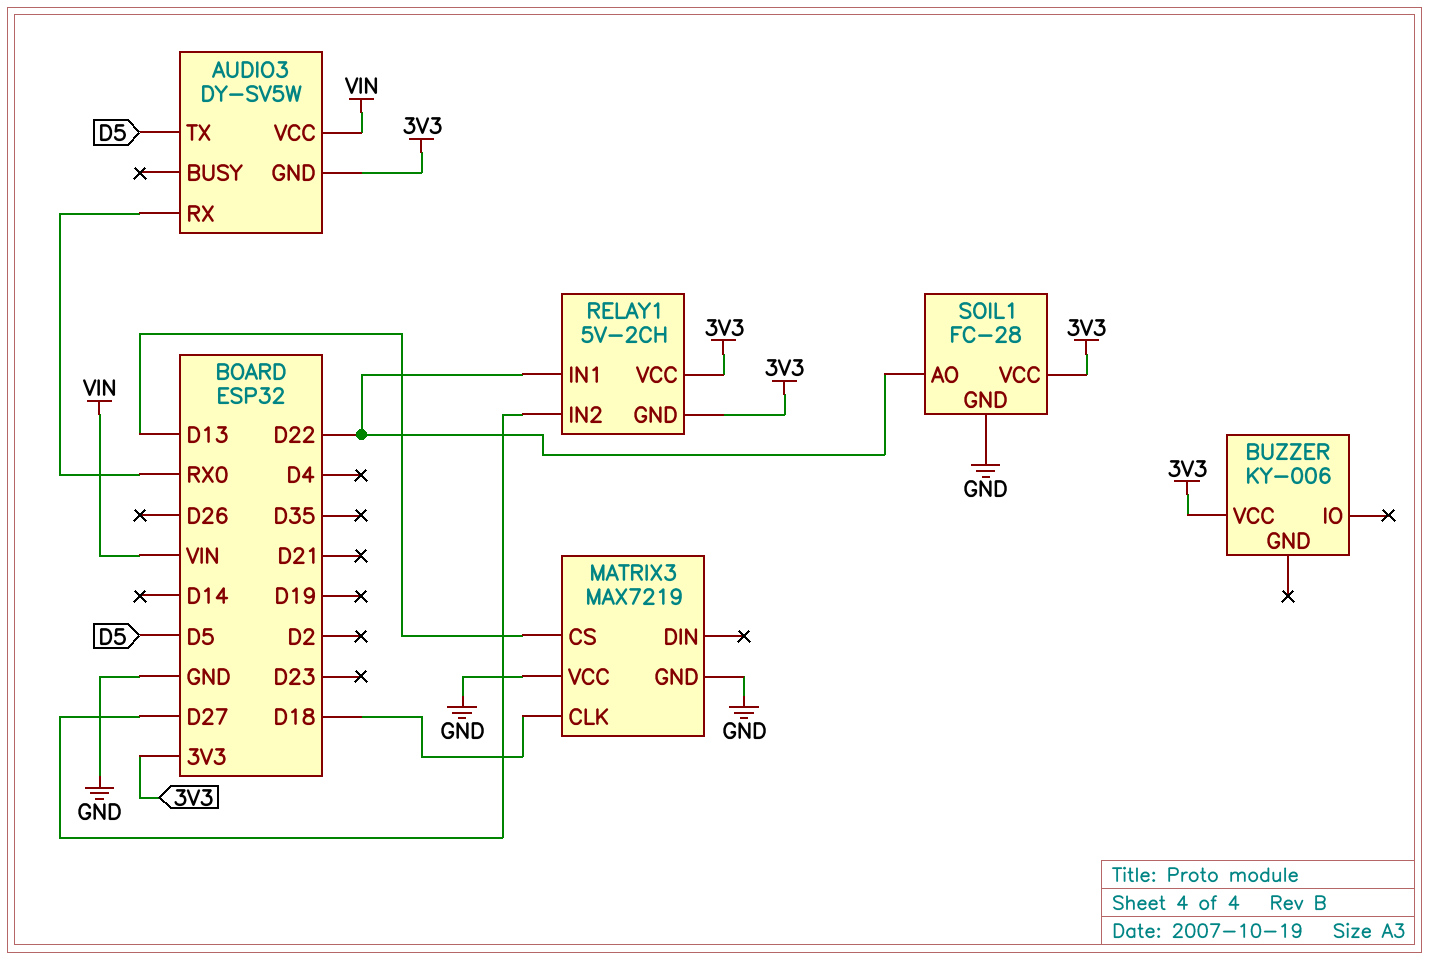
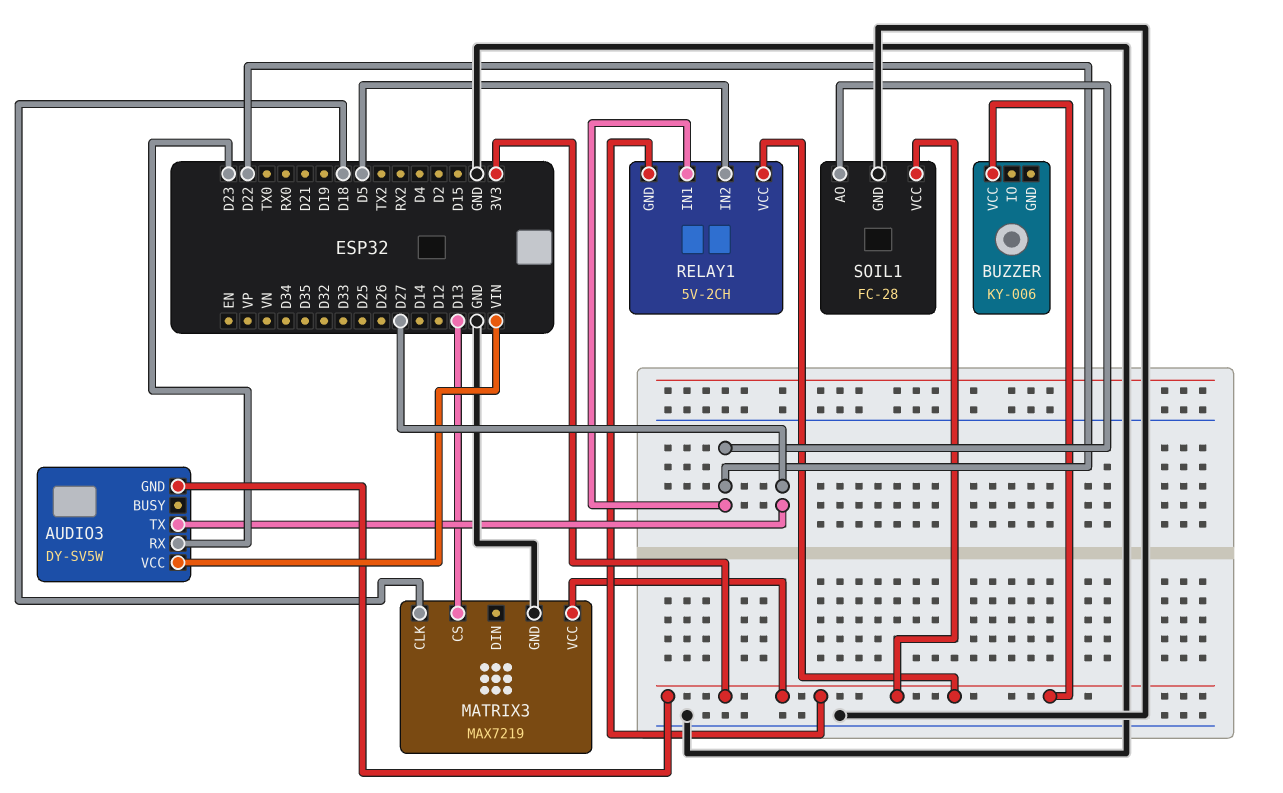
AUDIO3 pin RX: RX0 -> D23
AUDIO3 pin TX: D5 -> D27
MATRIX3 pin VCC: GND -> 3V3
RELAY1 pin IN2: D27 -> D5

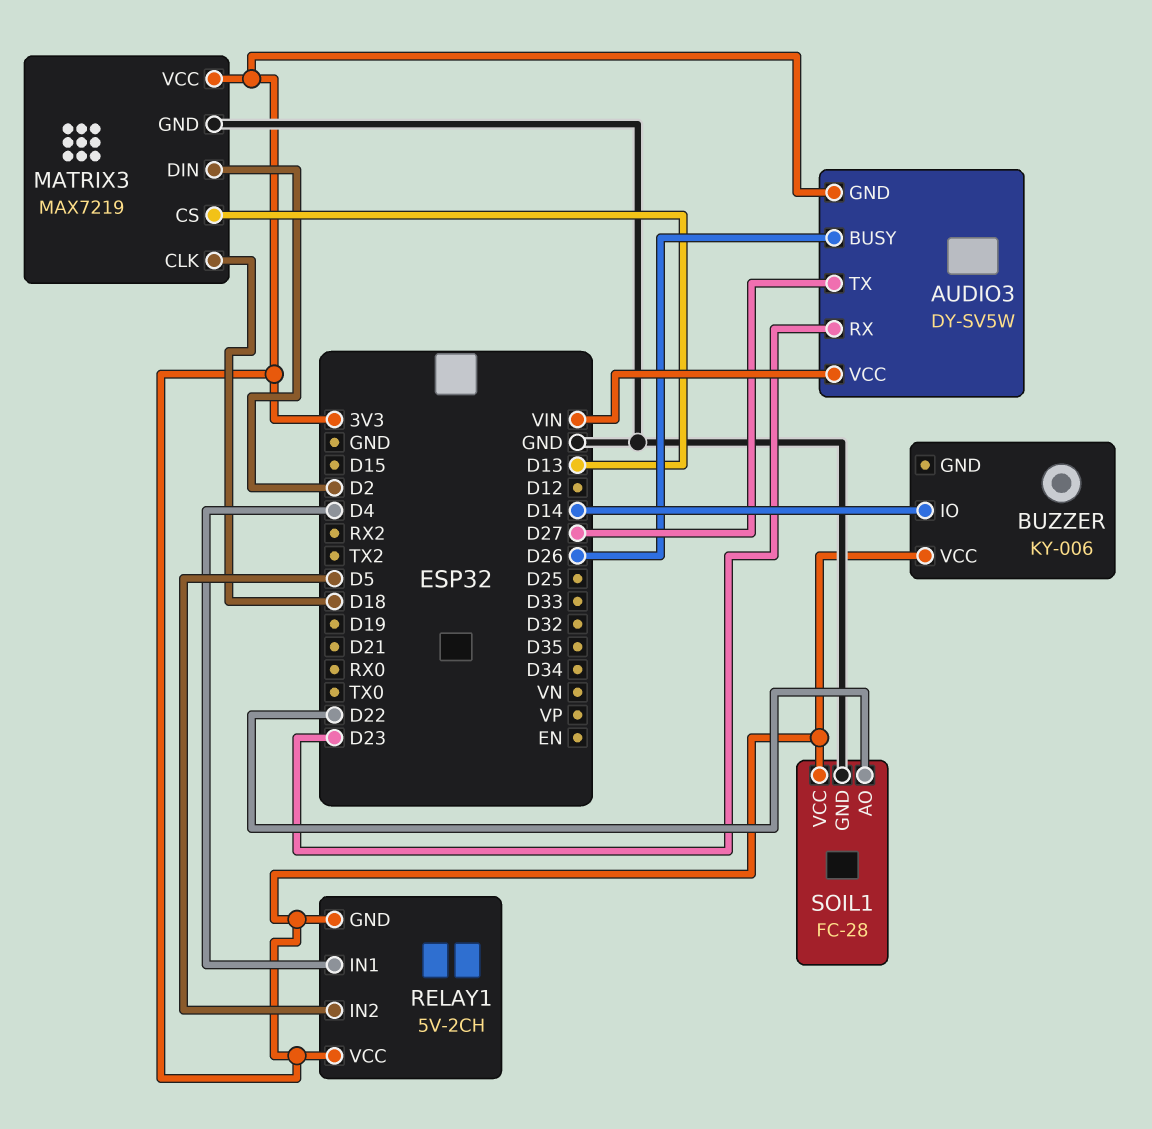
AUDIO3 pin BUSY: none -> D26
BUZZER pin IO: none -> D14
MATRIX3 pin DIN: none -> D2
RELAY1 pin IN1: D22 -> D4

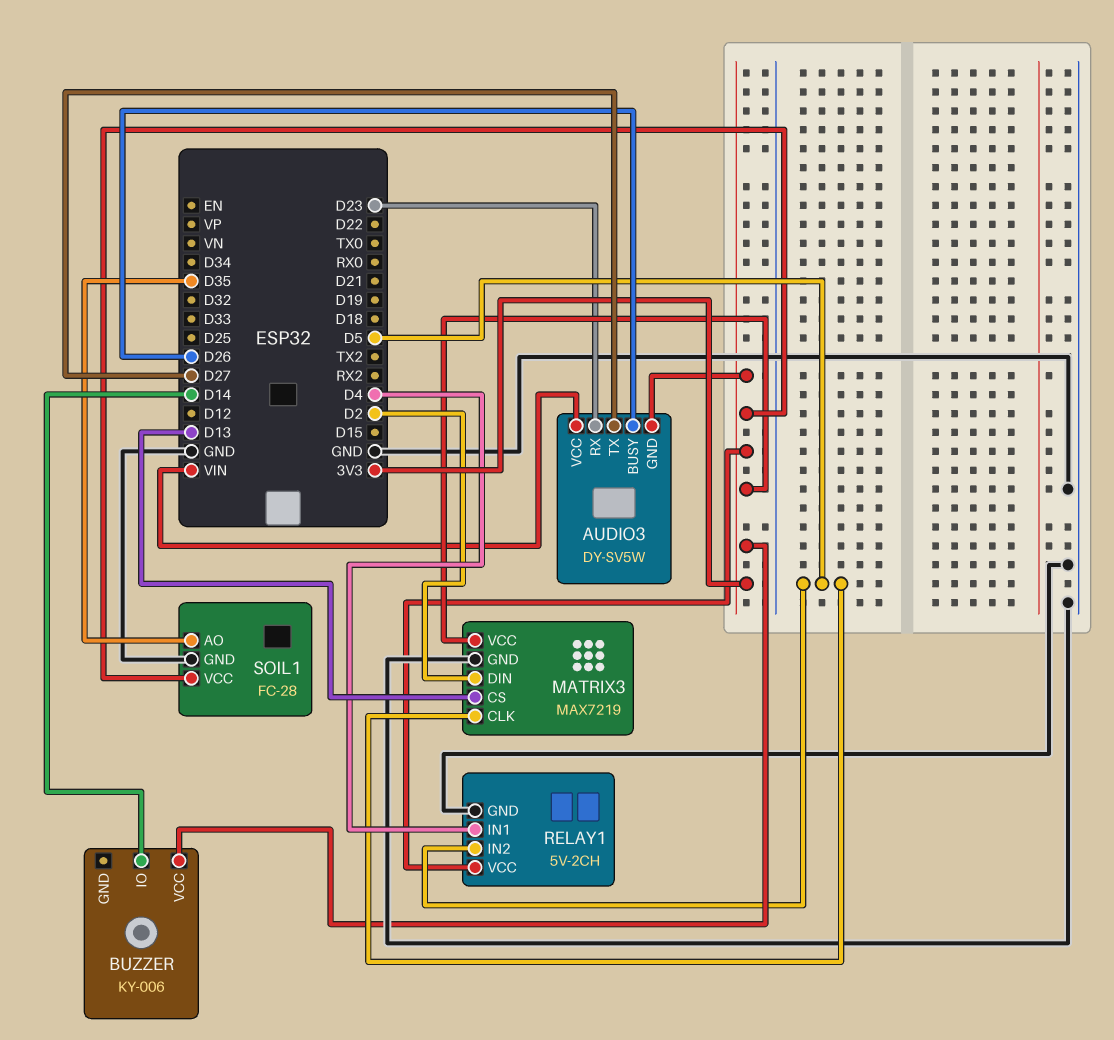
MATRIX3 pin CLK: D18 -> D5
RELAY1 pin GND: 3V3 -> GND
SOIL1 pin AO: D22 -> D35

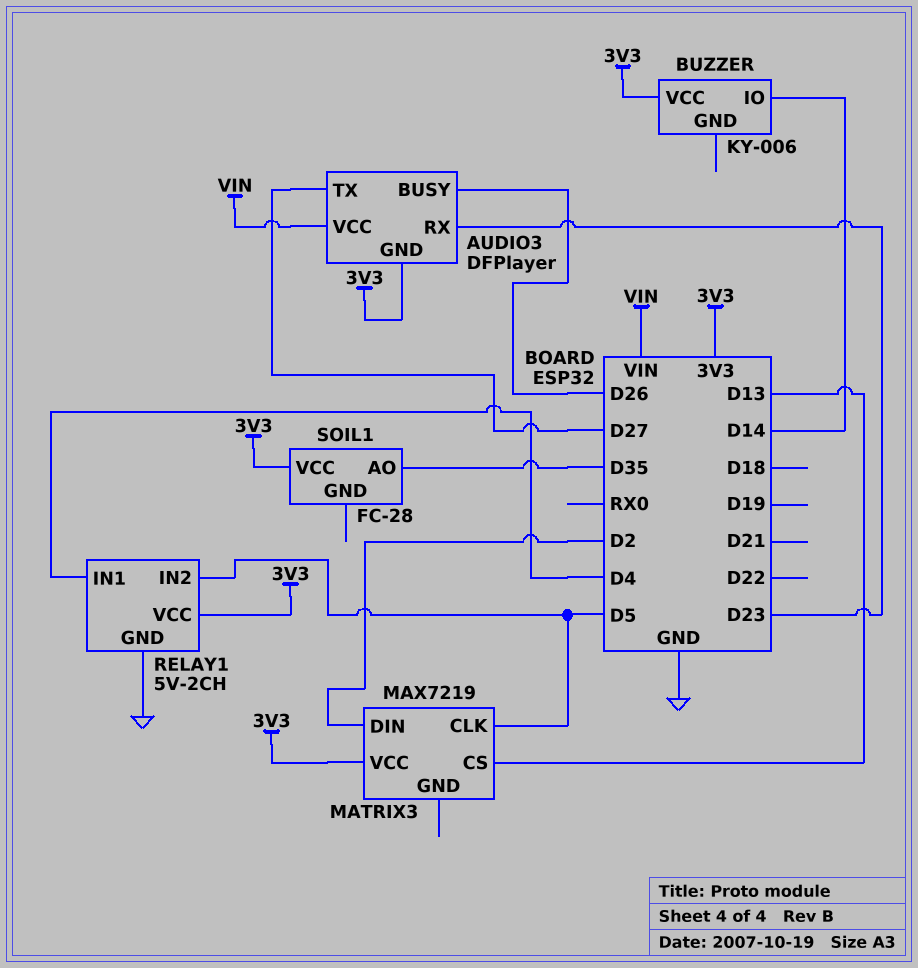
AUDIO3: DY-SV5W -> DFPlayer
MATRIX3 pin GND: GND -> none
SOIL1 pin GND: GND -> none

